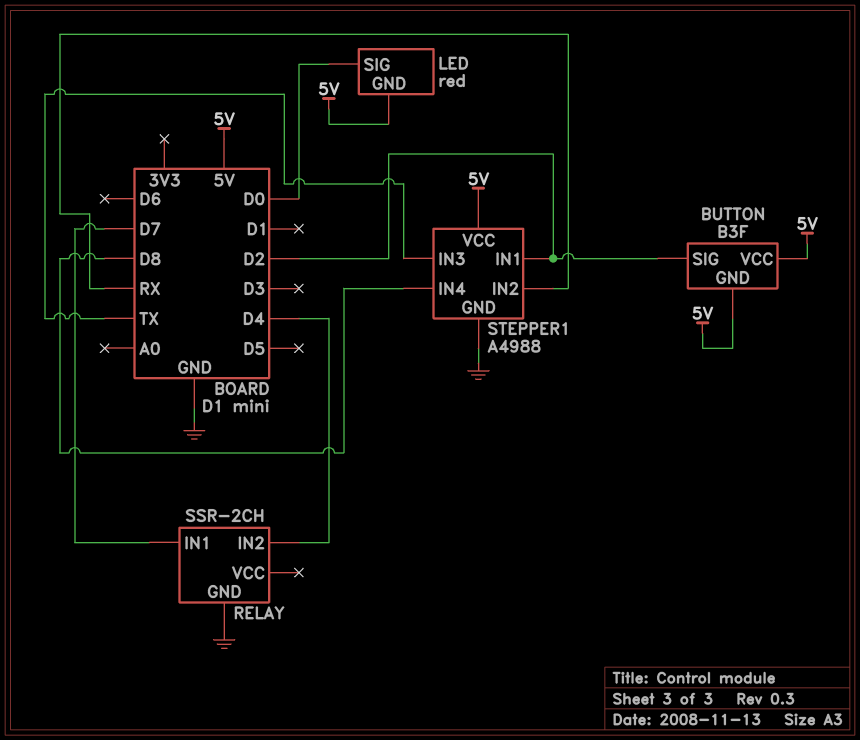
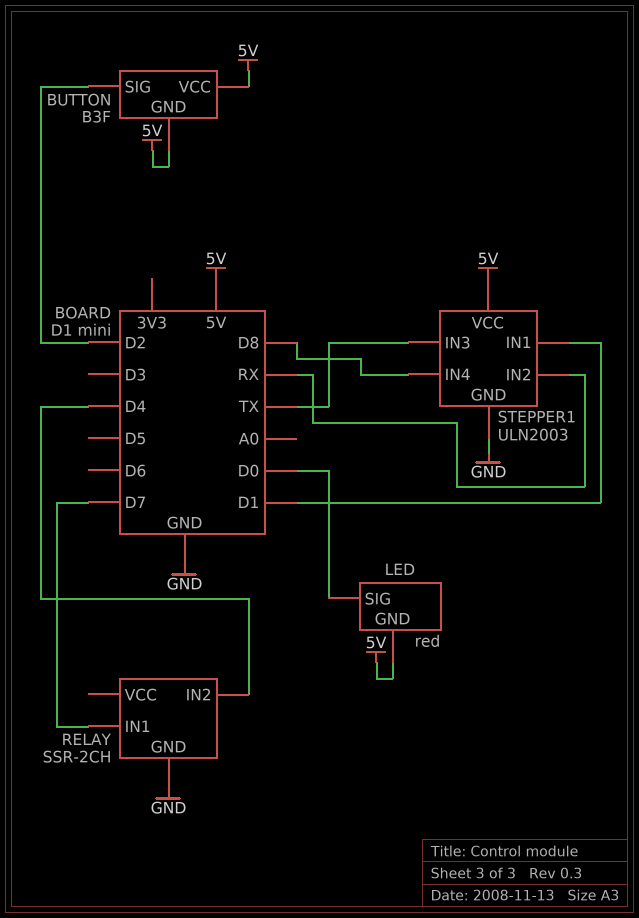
STEPPER1: A4988 -> ULN2003
STEPPER1 pin IN1: D2 -> D1

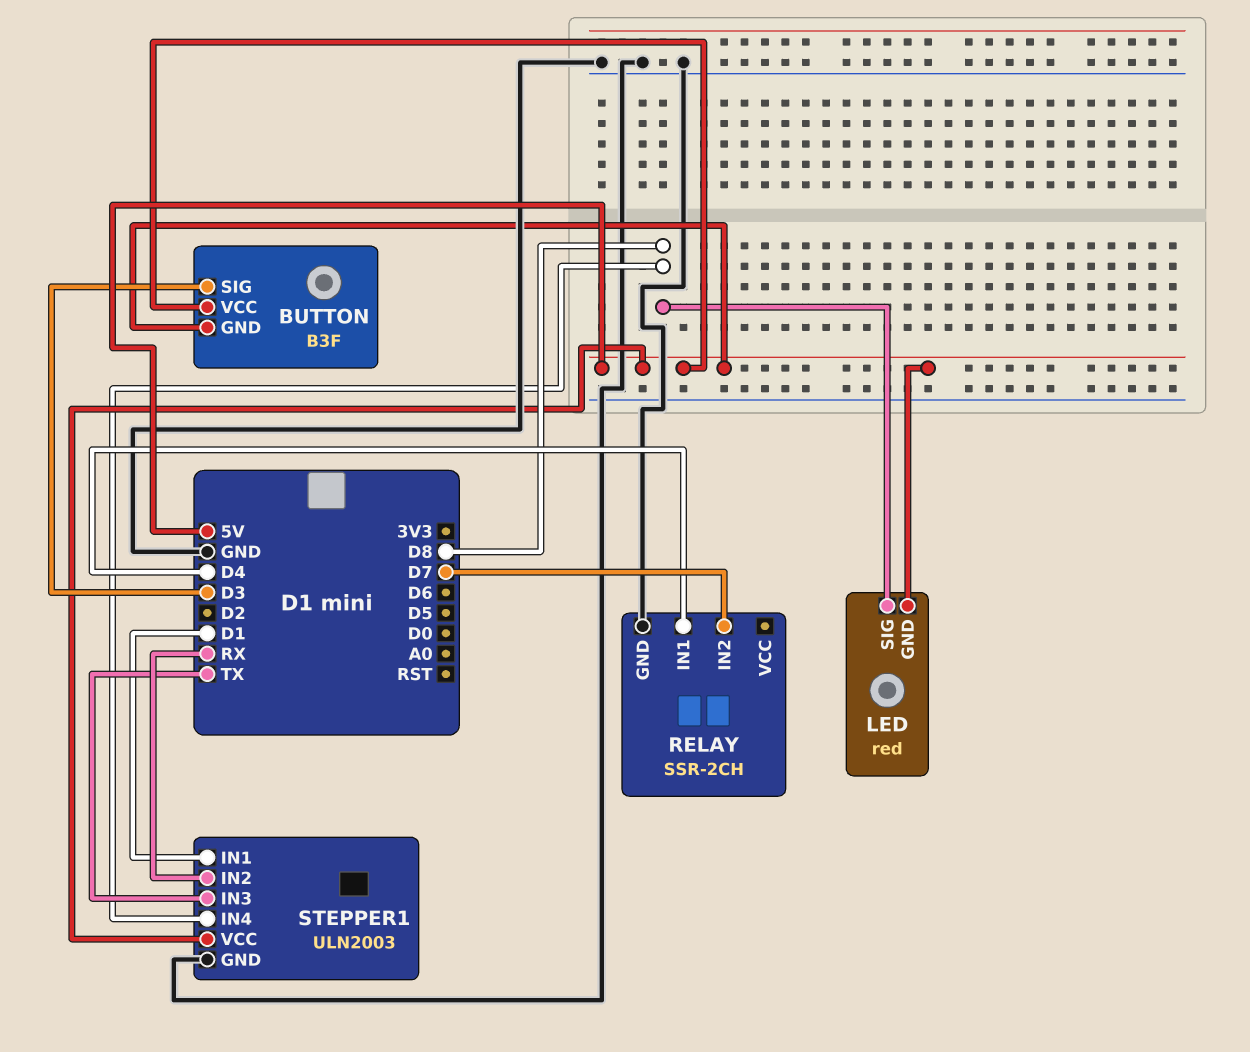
BUTTON pin SIG: D2 -> D3
LED pin SIG: D0 -> D8
RELAY pin IN1: D7 -> D4
RELAY pin IN2: D4 -> D7

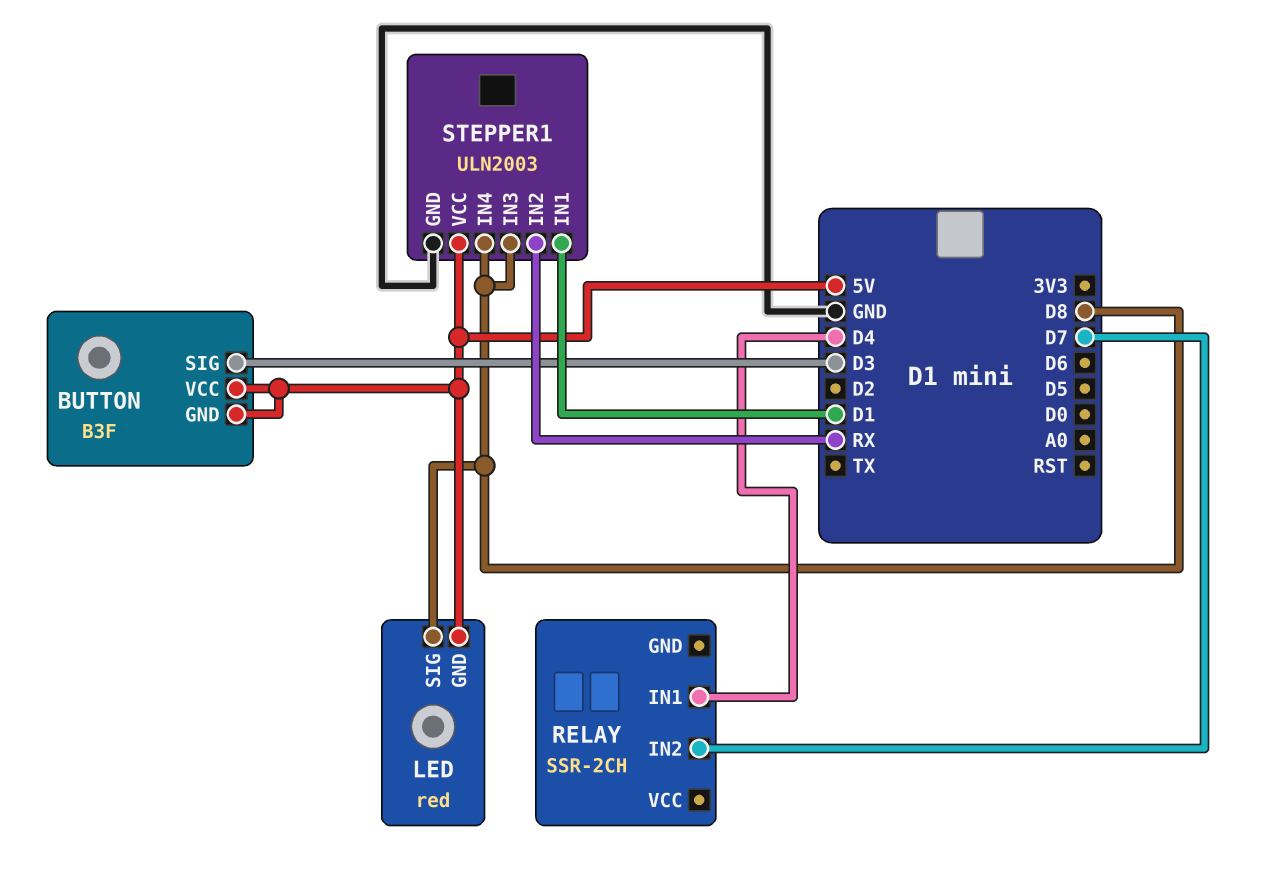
RELAY pin GND: GND -> none
STEPPER1 pin IN3: TX -> D8

